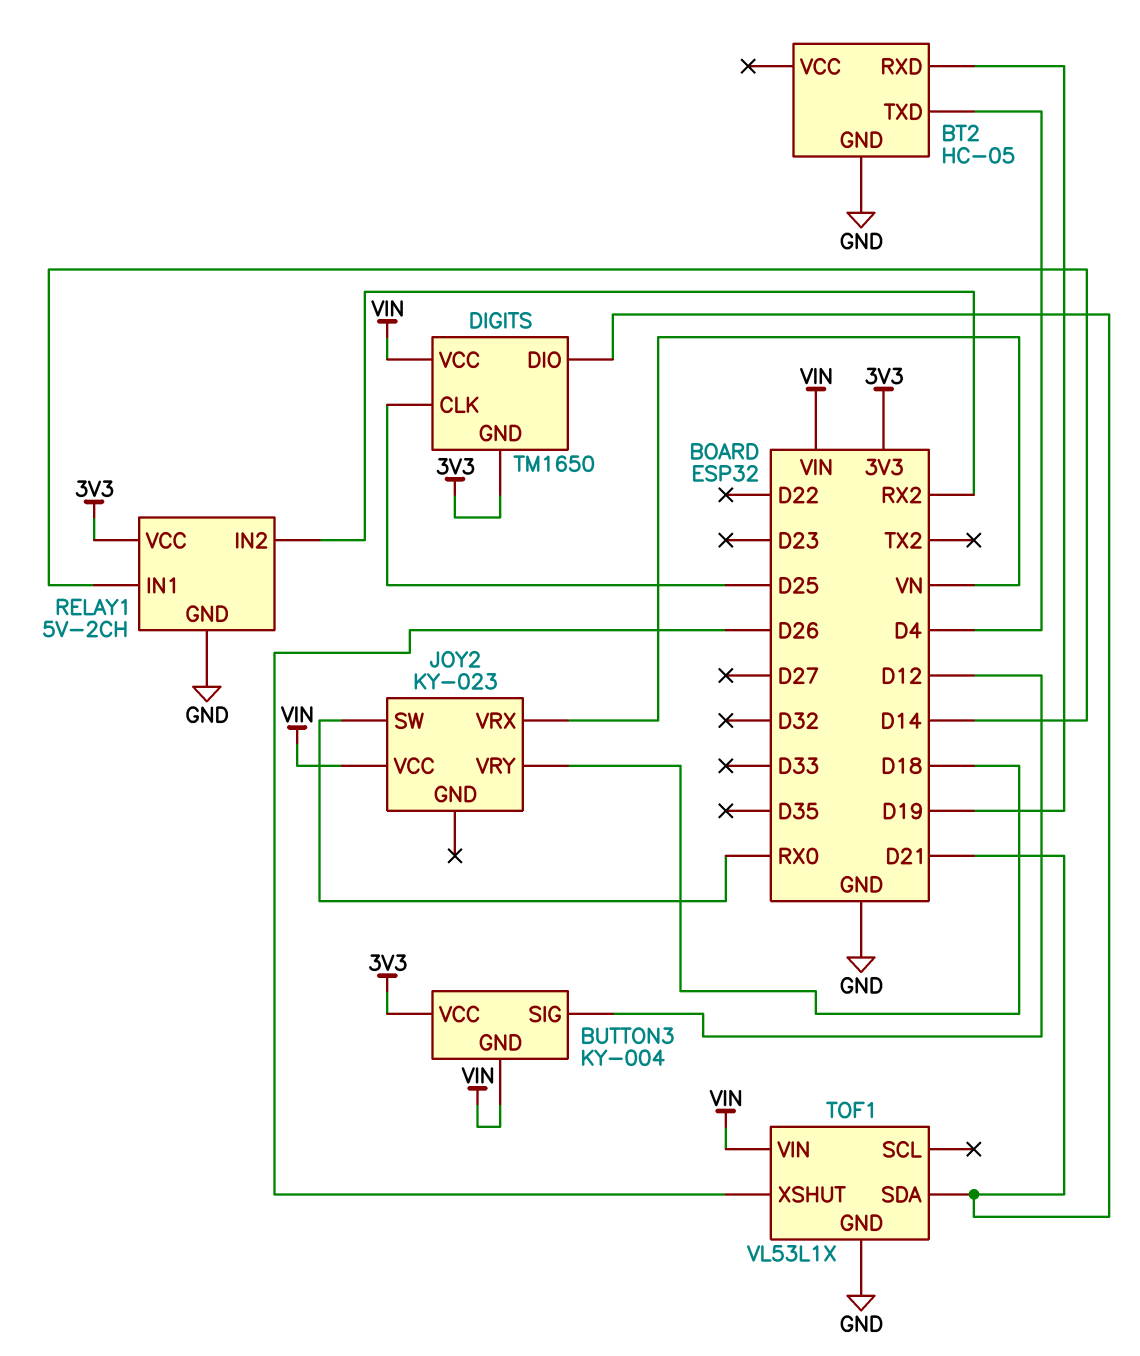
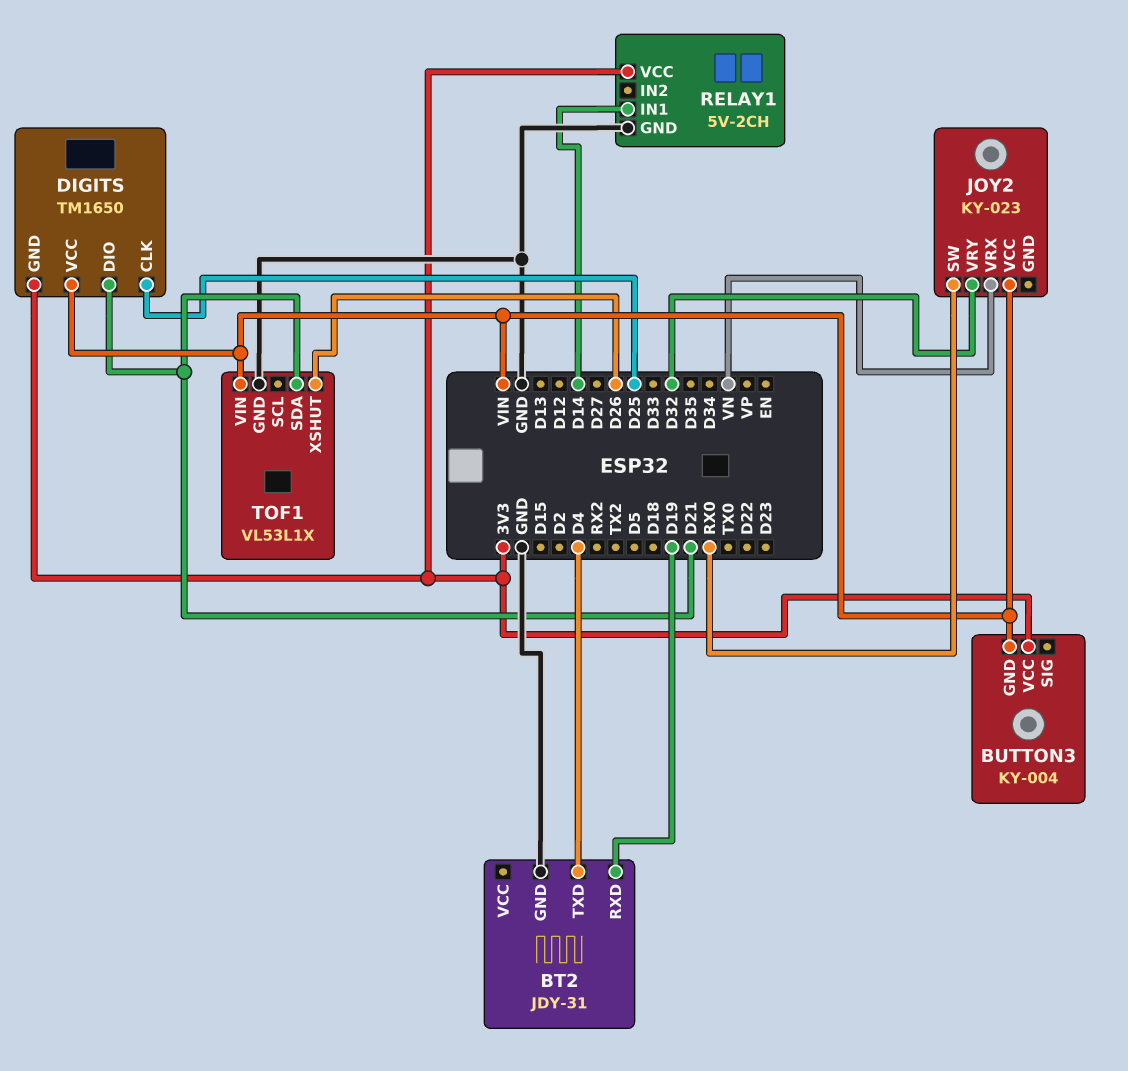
BT2: HC-05 -> JDY-31
BUTTON3 pin SIG: D12 -> none
JOY2 pin VRY: D18 -> D32
RELAY1 pin IN2: RX2 -> none

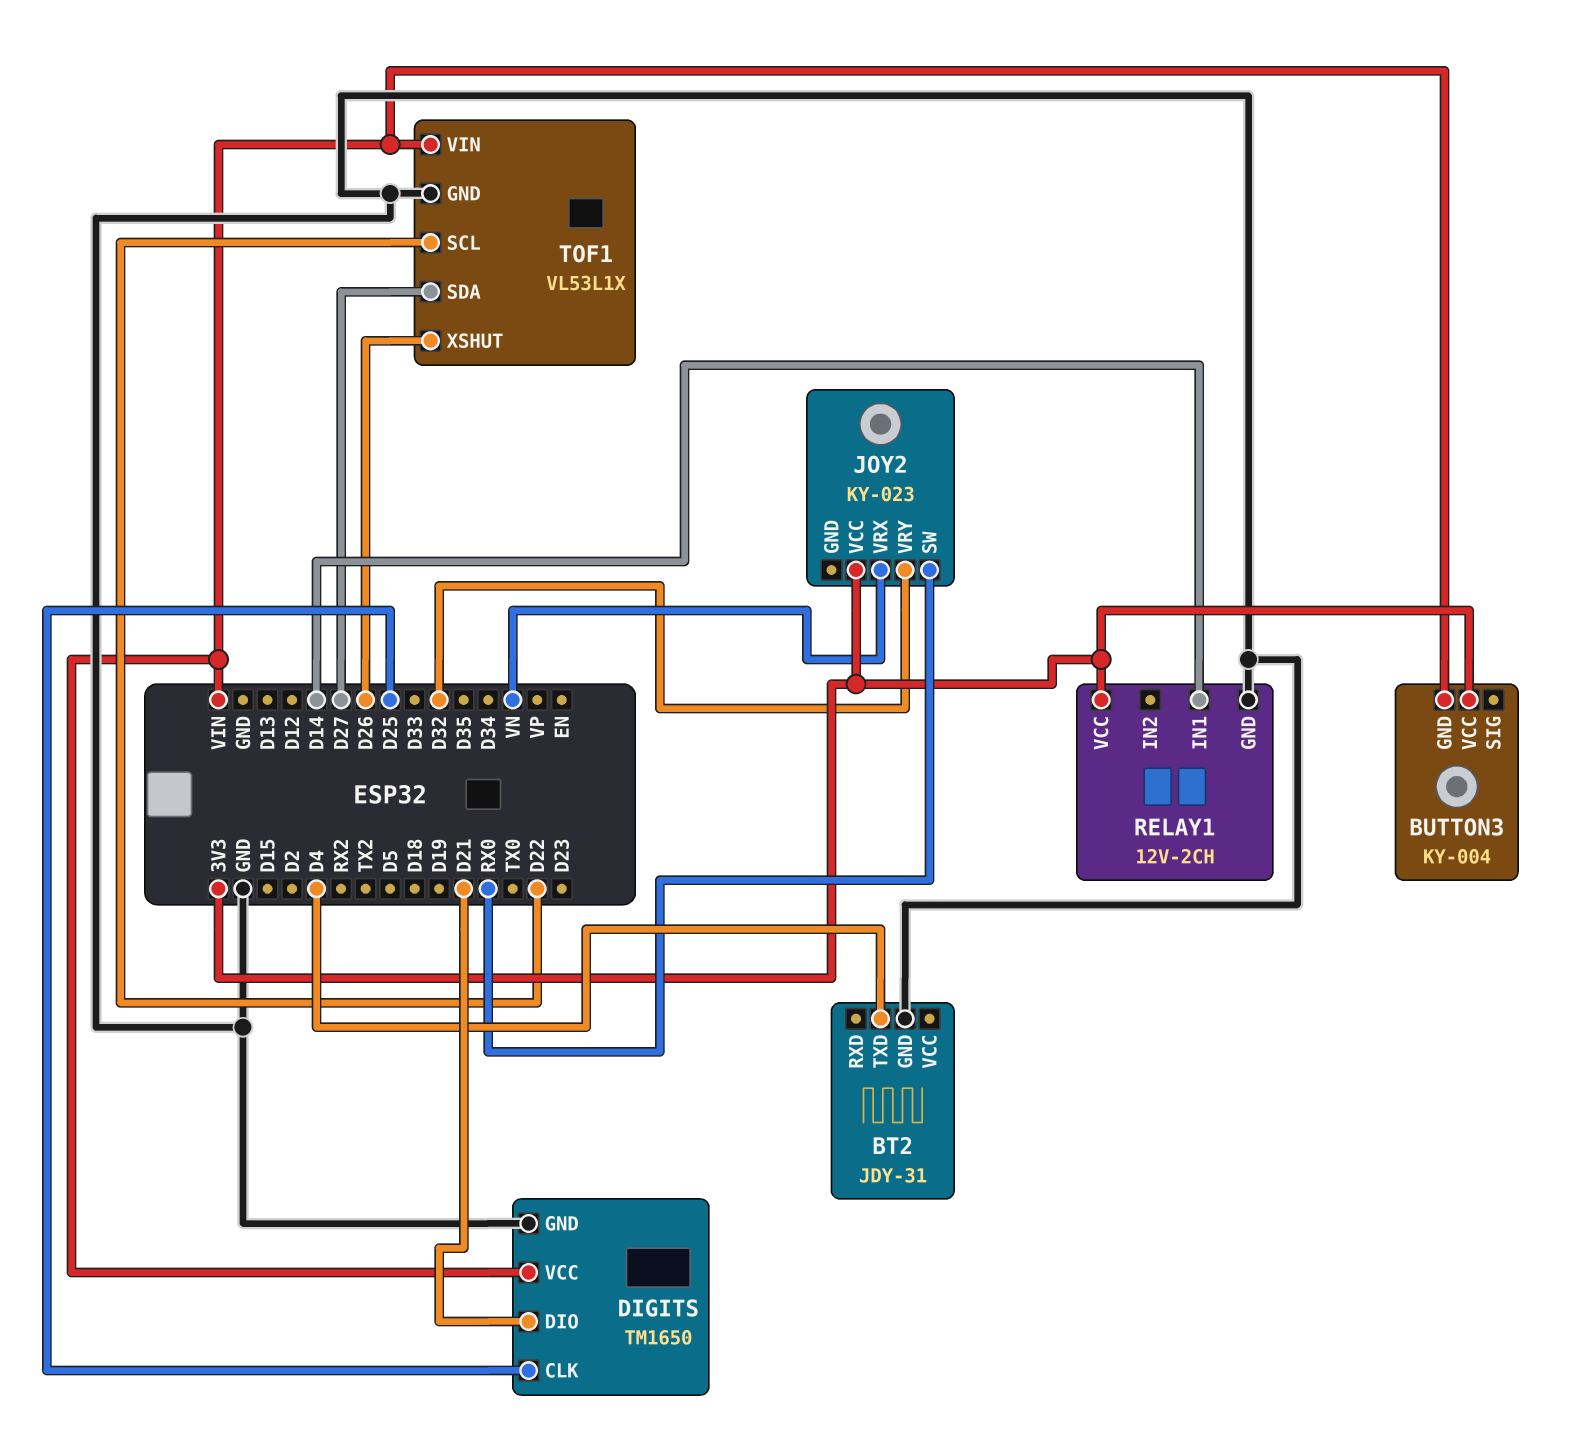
BT2 pin RXD: D19 -> none
DIGITS pin GND: 3V3 -> GND
JOY2 pin VCC: VIN -> 3V3
RELAY1: 5V-2CH -> 12V-2CH
TOF1 pin SCL: none -> D22
TOF1 pin SDA: D21 -> D27

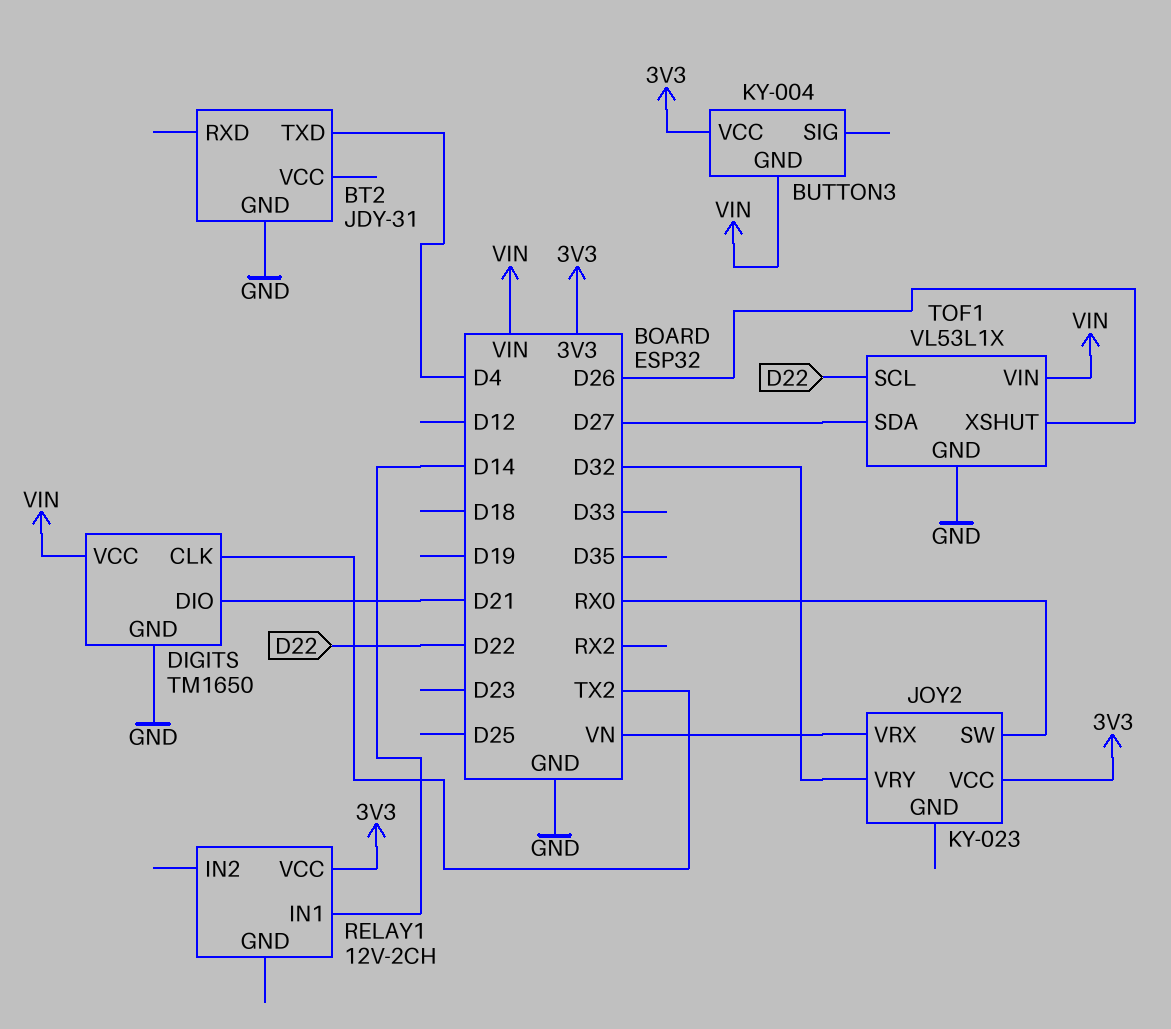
DIGITS pin CLK: D25 -> TX2
RELAY1 pin GND: GND -> none

